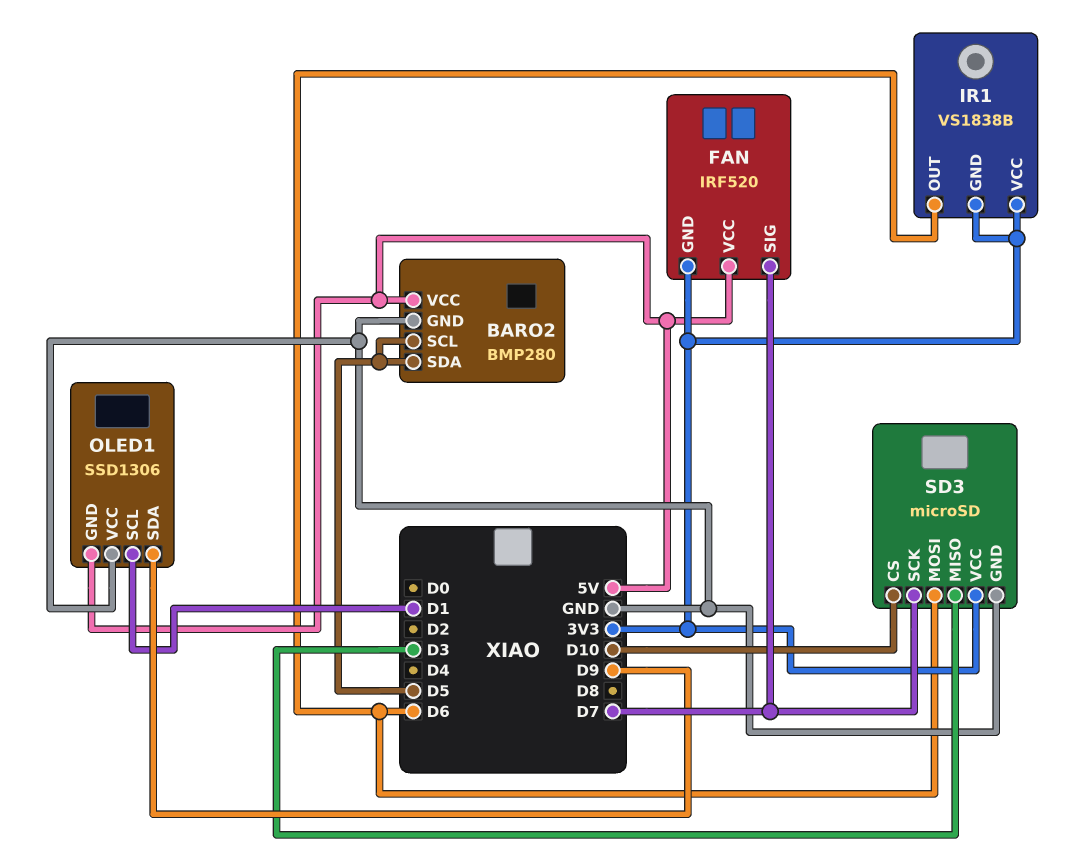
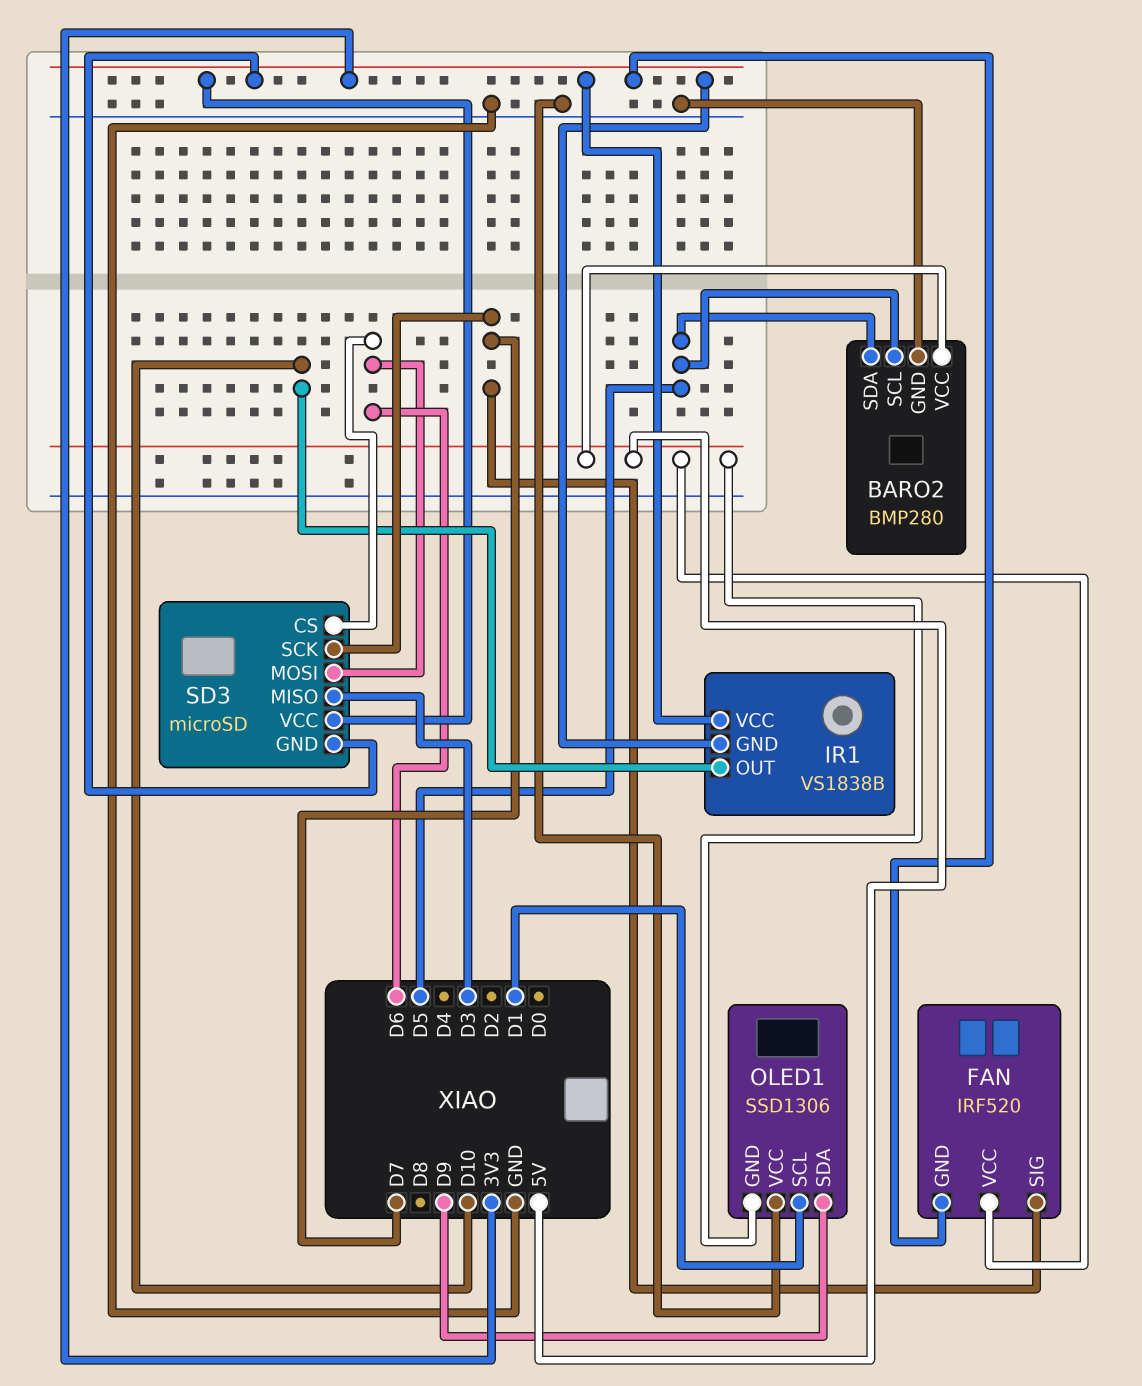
IR1 pin OUT: D6 -> D10
SD3 pin CS: D10 -> D6
SD3 pin GND: GND -> 3V3

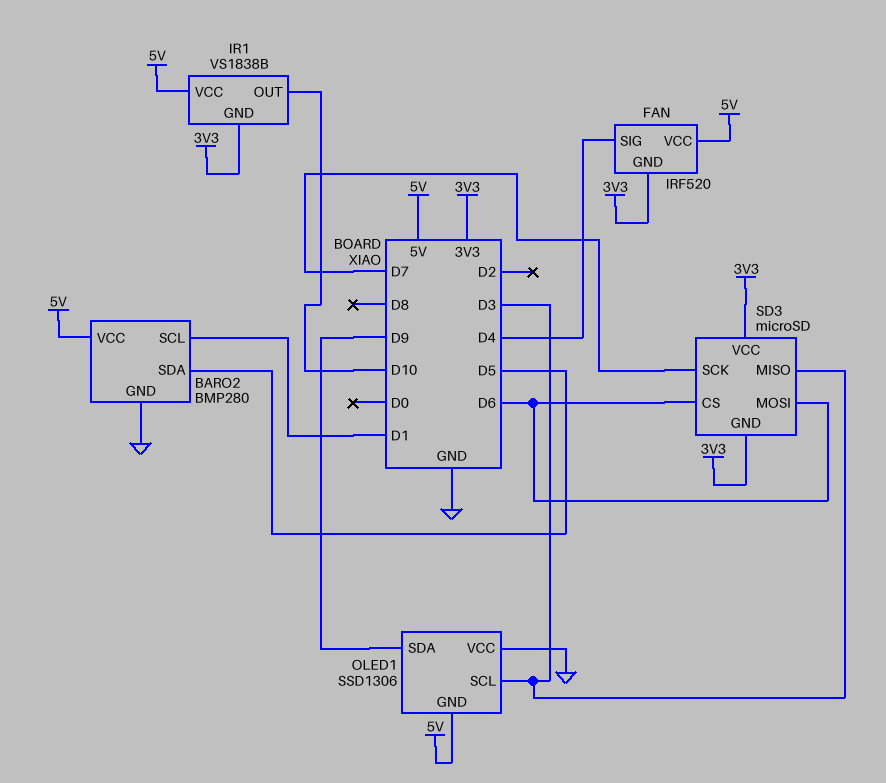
BARO2 pin SCL: D5 -> D1
FAN pin SIG: D7 -> D4
IR1 pin VCC: 3V3 -> 5V
OLED1 pin SCL: D1 -> D3

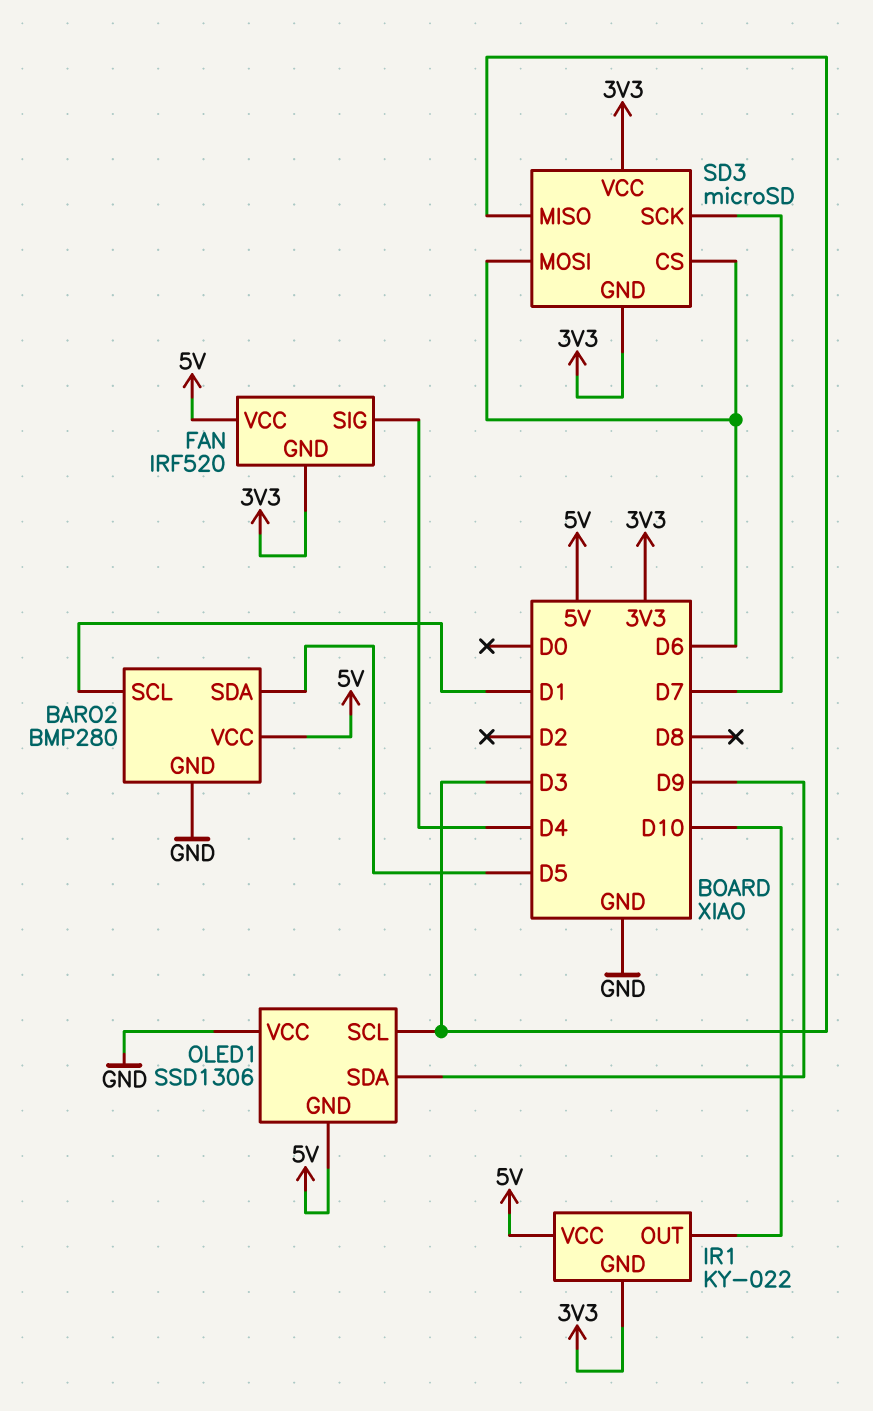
IR1: VS1838B -> KY-022

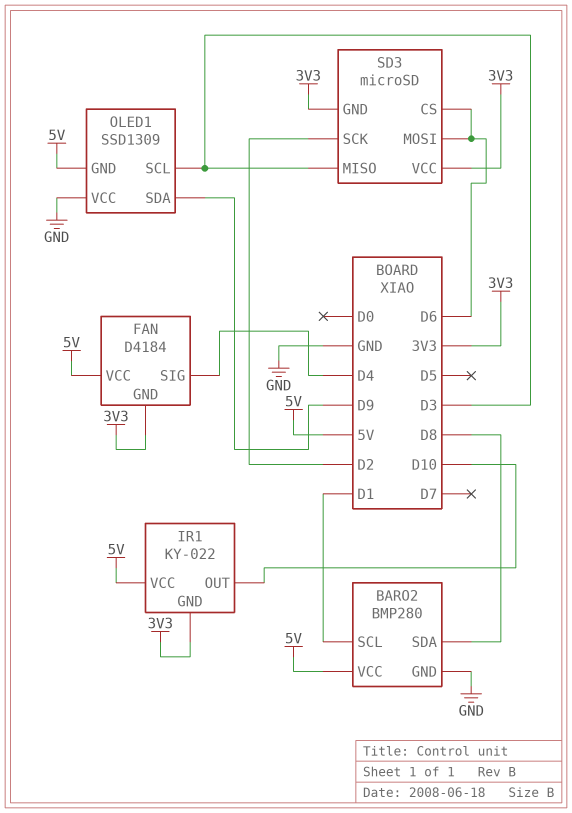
BARO2 pin SDA: D5 -> D8
FAN: IRF520 -> D4184
OLED1: SSD1306 -> SSD1309
SD3 pin SCK: D7 -> D2

